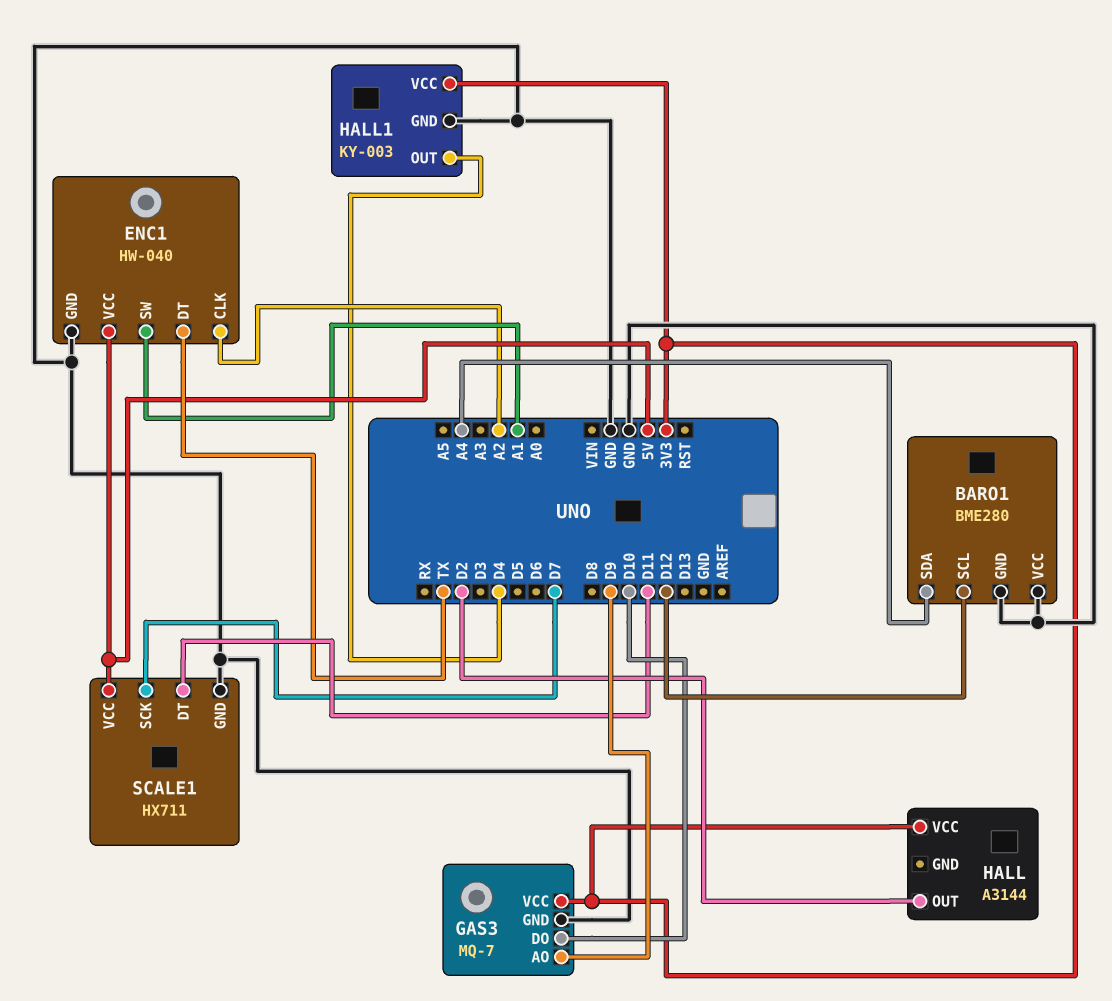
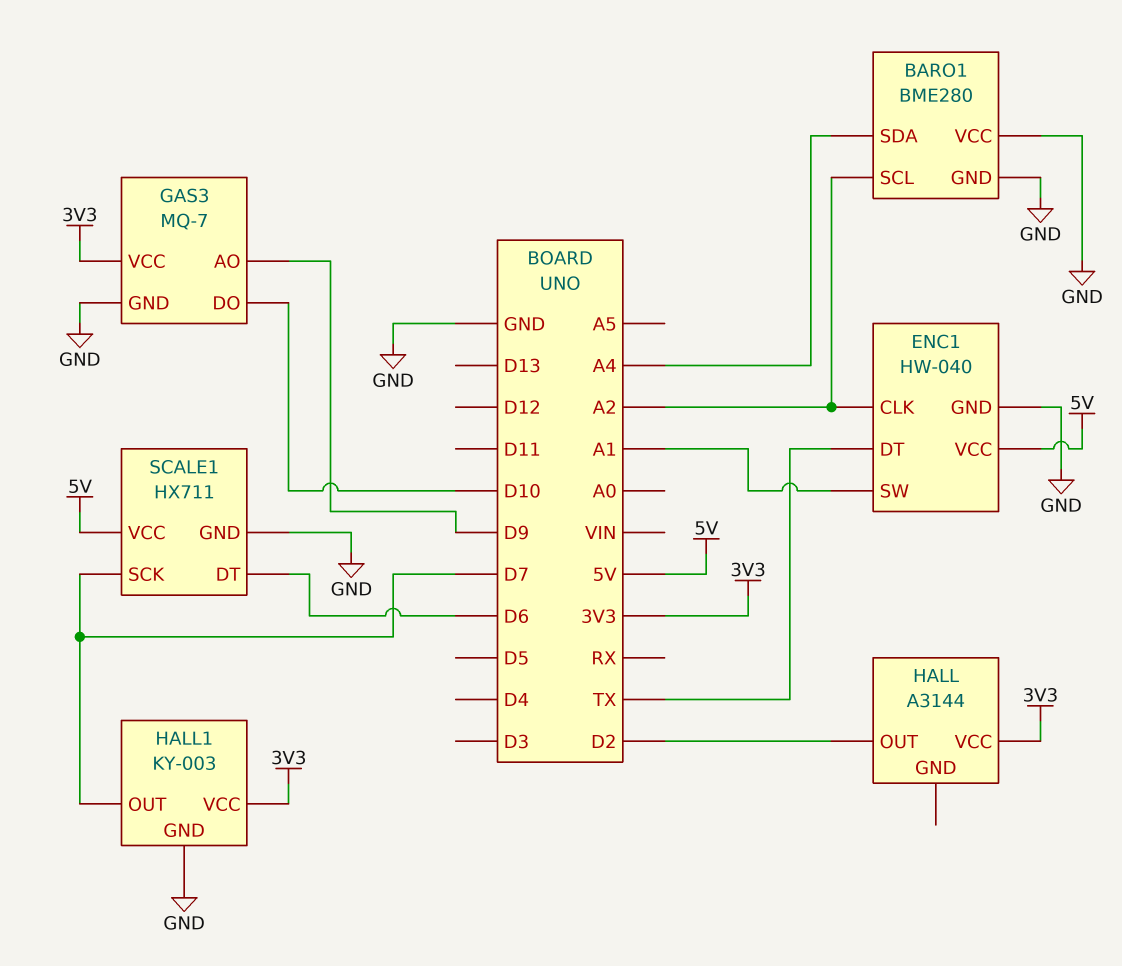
BARO1 pin SCL: D12 -> A2
HALL1 pin OUT: D4 -> D7
SCALE1 pin DT: D11 -> D6

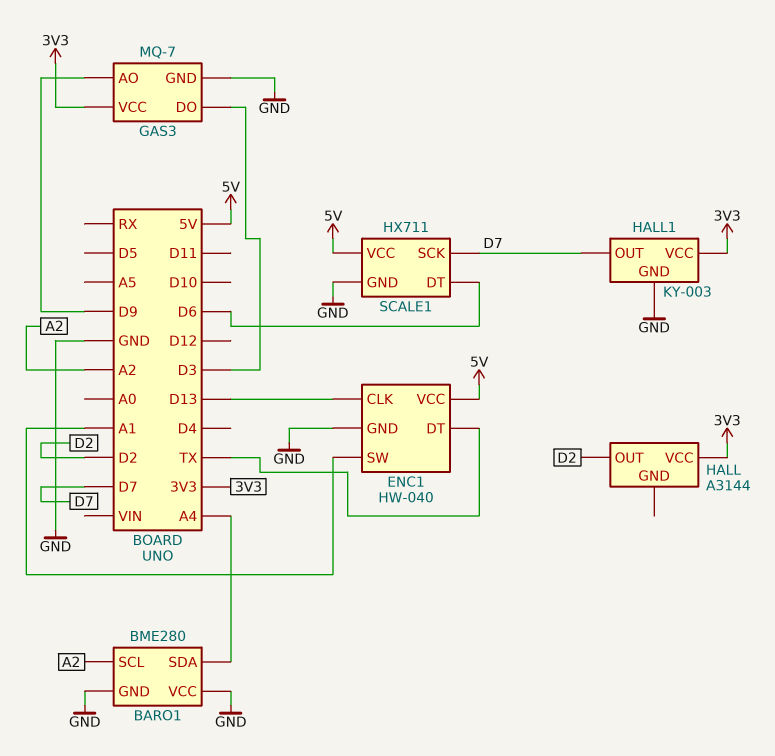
ENC1 pin CLK: A2 -> D13
GAS3 pin DO: D10 -> D3

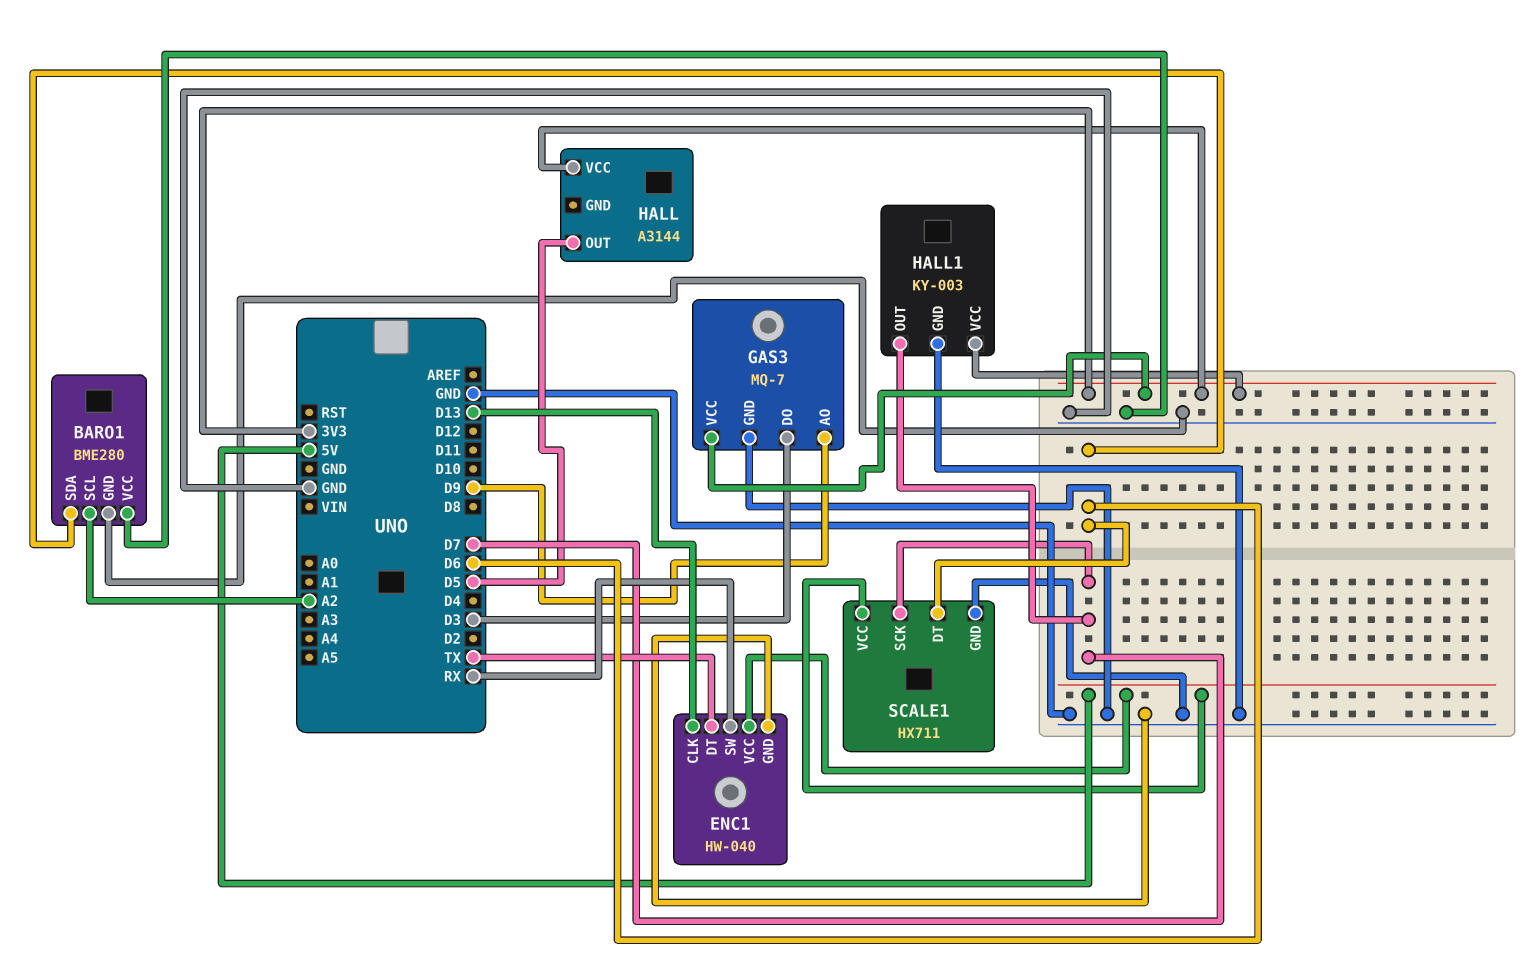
BARO1 pin SDA: A4 -> D6
ENC1 pin SW: A1 -> RX
HALL pin OUT: D2 -> D5

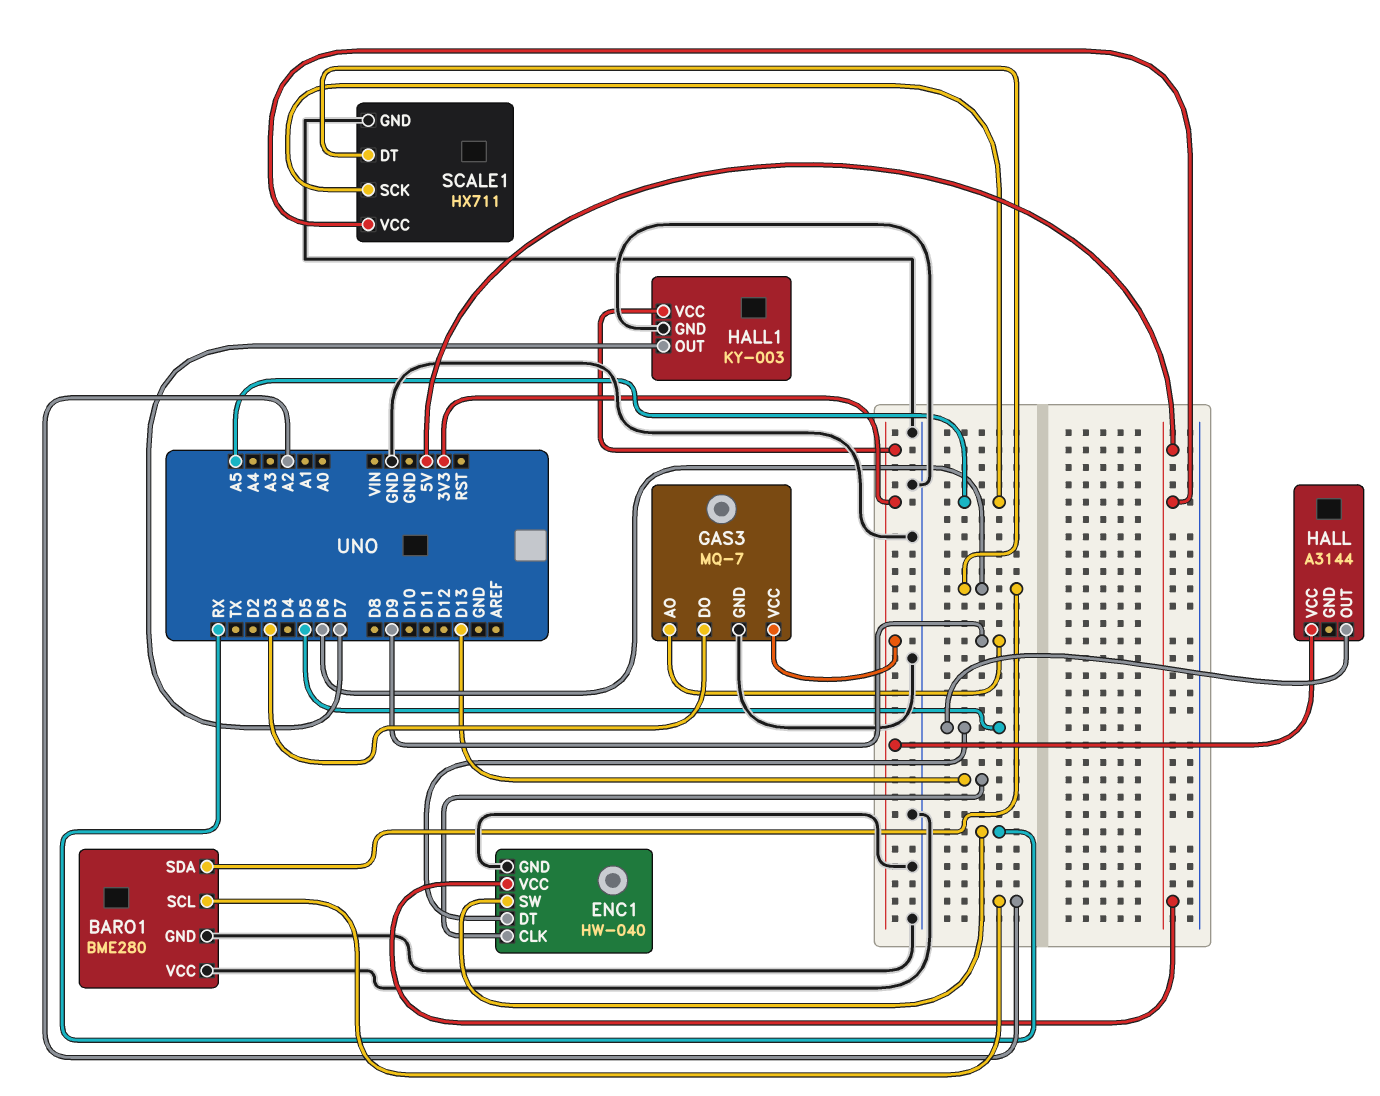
ENC1 pin DT: TX -> D5
SCALE1 pin SCK: D7 -> A5

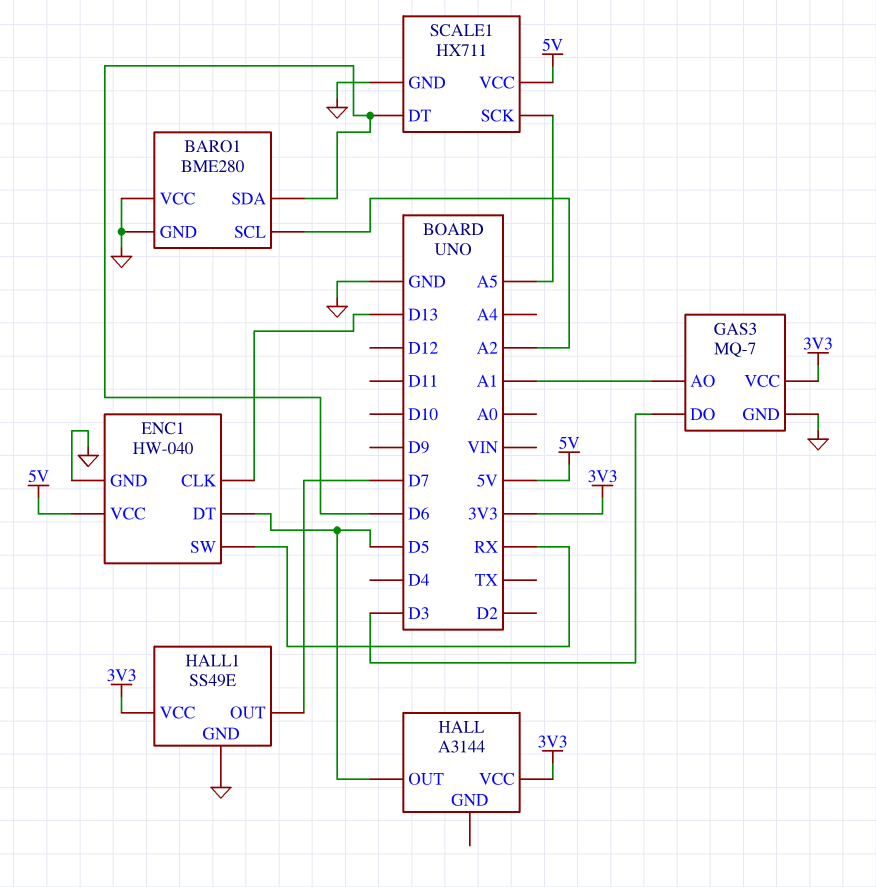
GAS3 pin AO: D9 -> A1
HALL1: KY-003 -> SS49E

